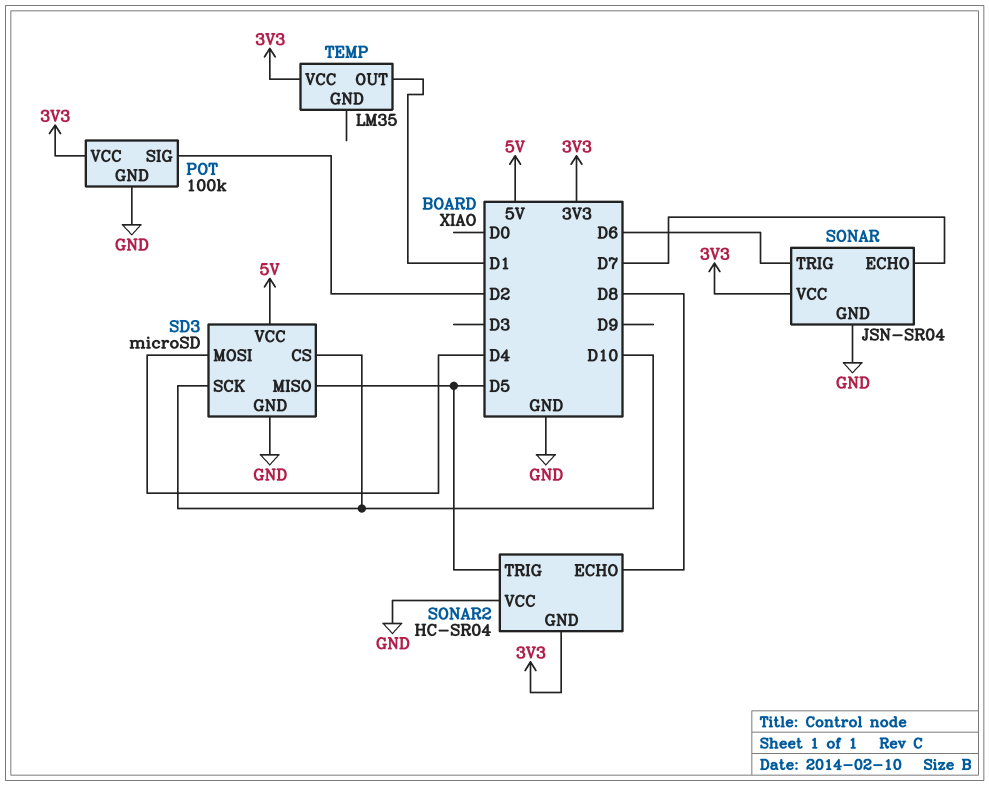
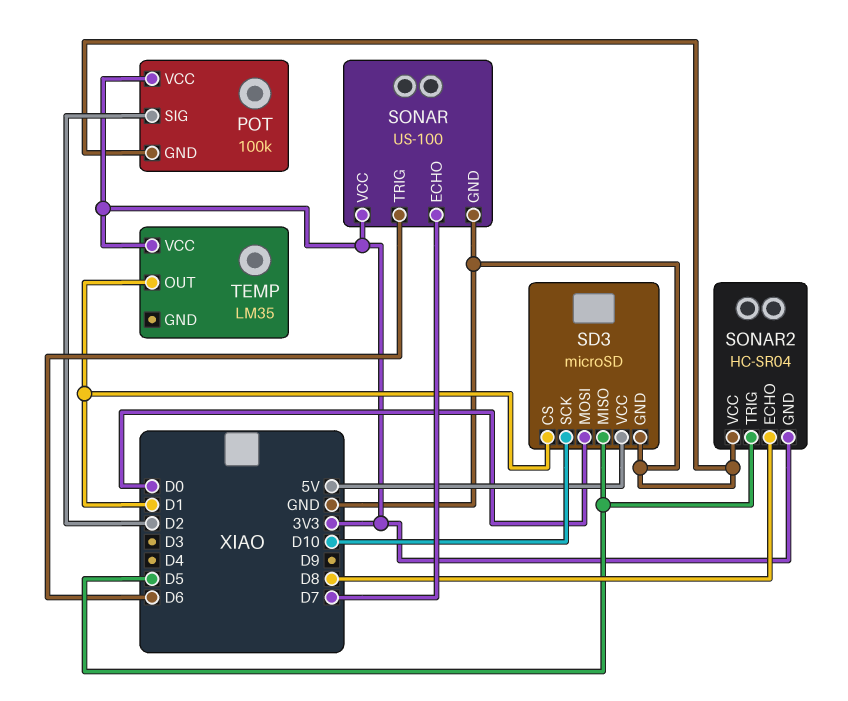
SD3 pin CS: D10 -> D1
SD3 pin MOSI: D4 -> D0
SONAR: JSN-SR04 -> US-100

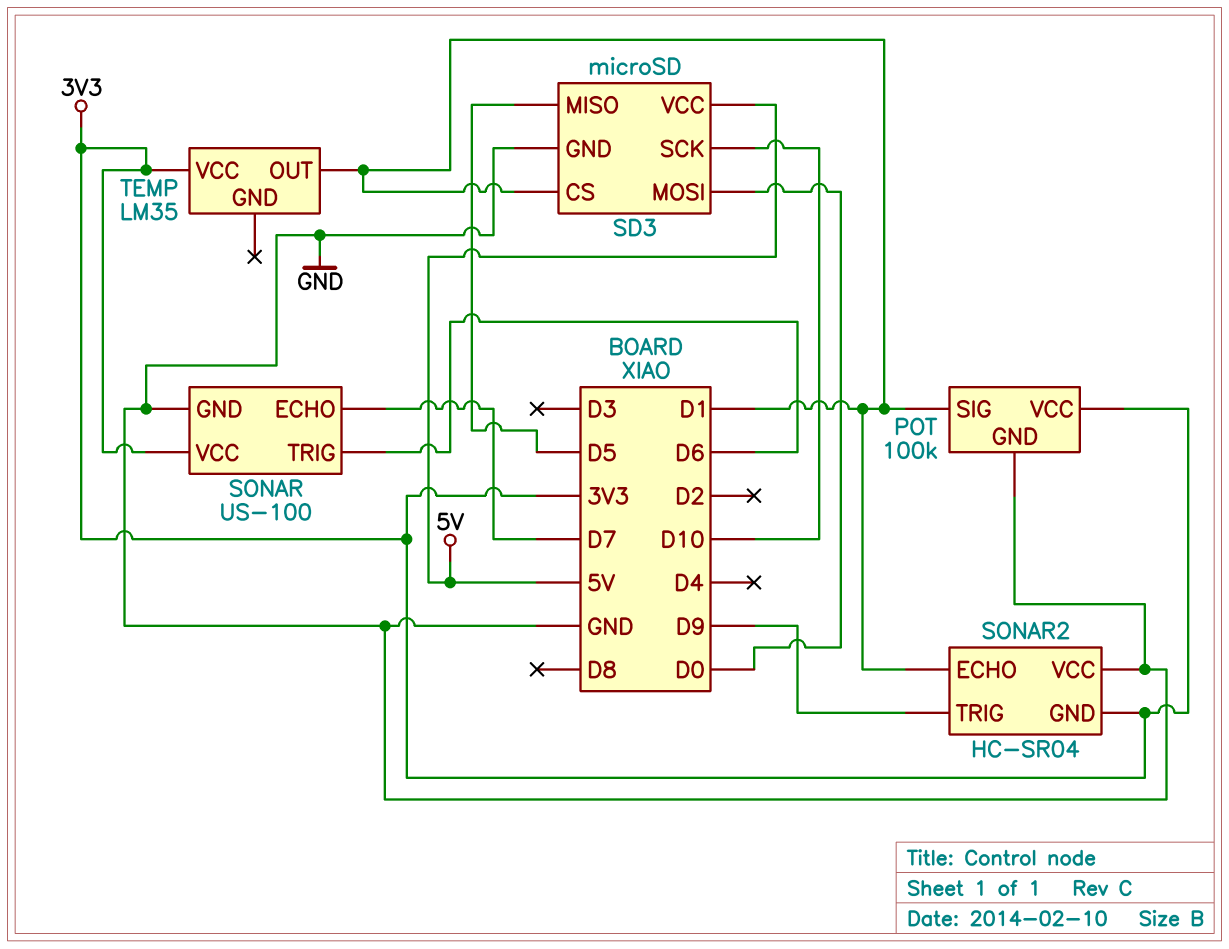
POT pin SIG: D2 -> D1
SONAR2 pin ECHO: D8 -> D1
SONAR2 pin TRIG: D5 -> D9

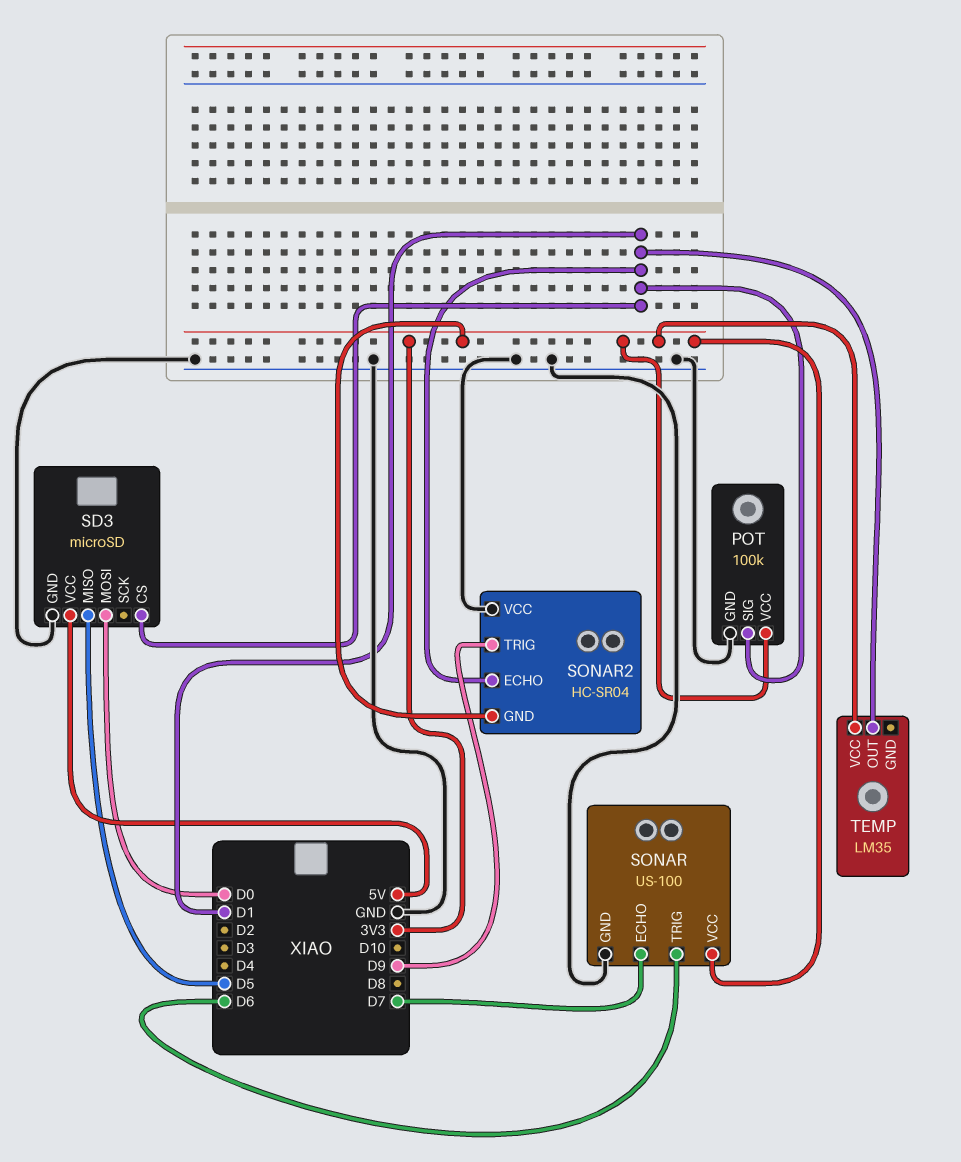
SD3 pin SCK: D10 -> none

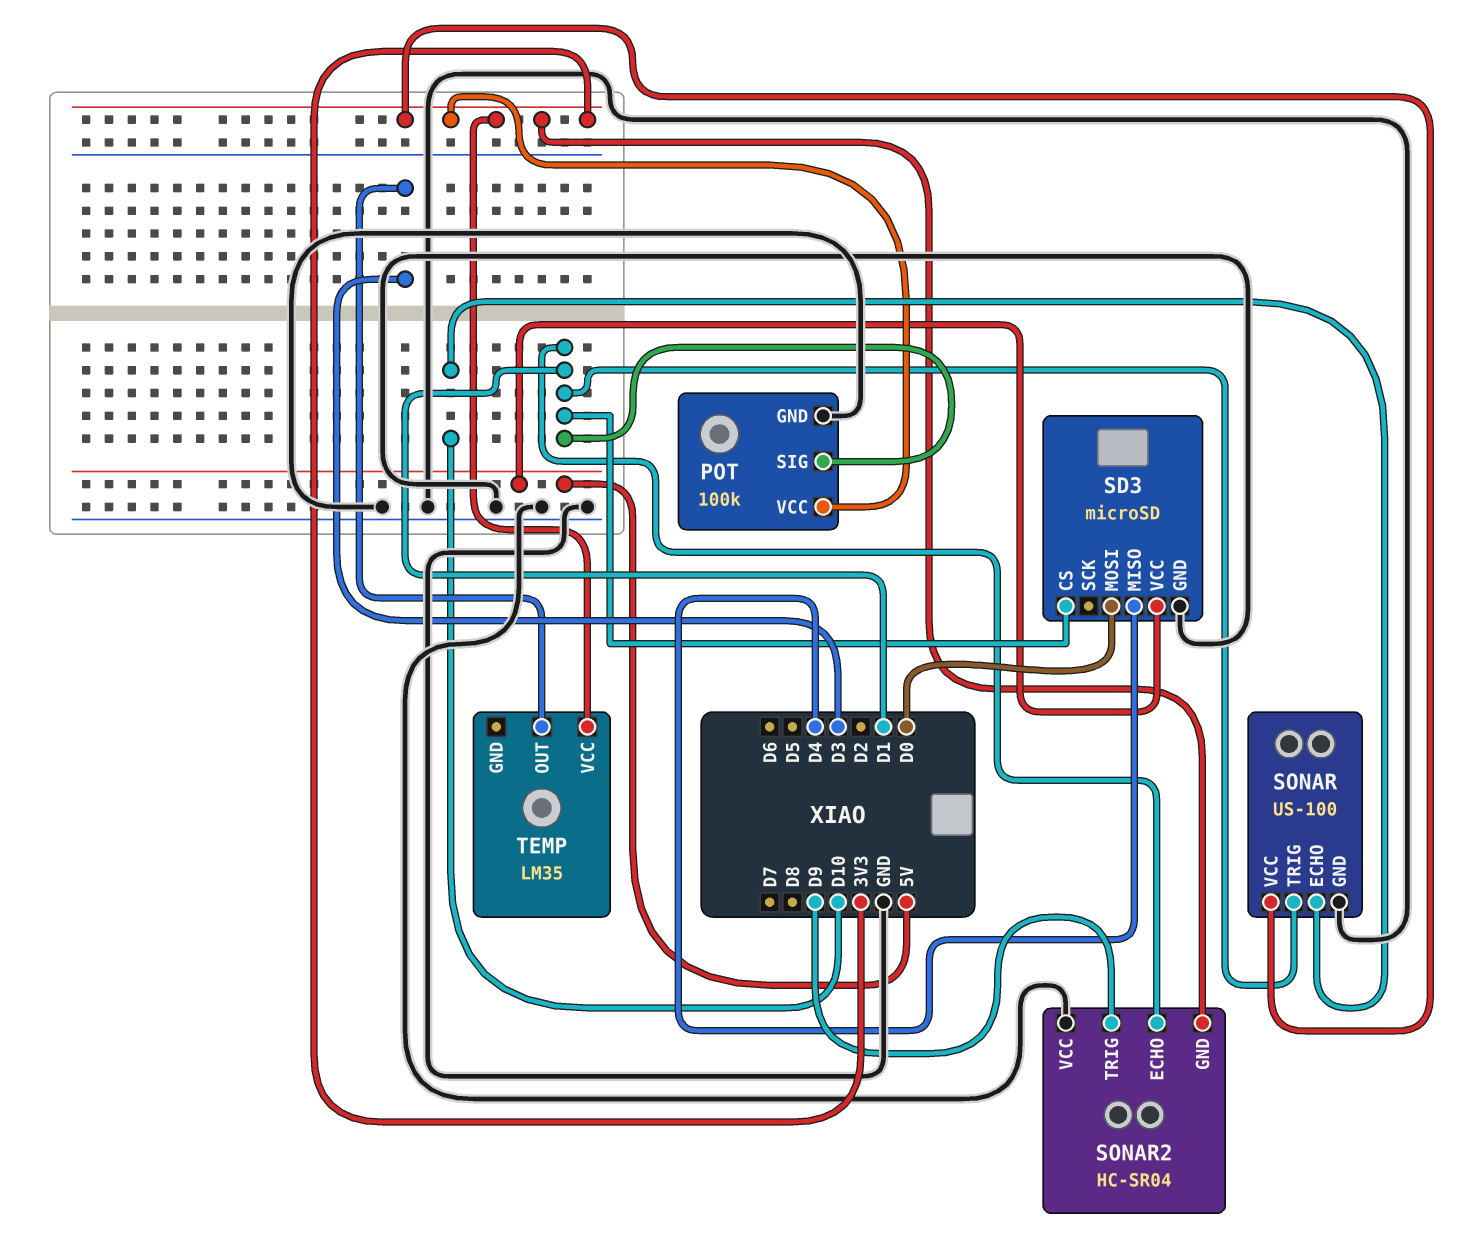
SD3 pin MISO: D5 -> D4
SONAR pin ECHO: D7 -> D10
SONAR pin TRIG: D6 -> D1
TEMP pin OUT: D1 -> D3

